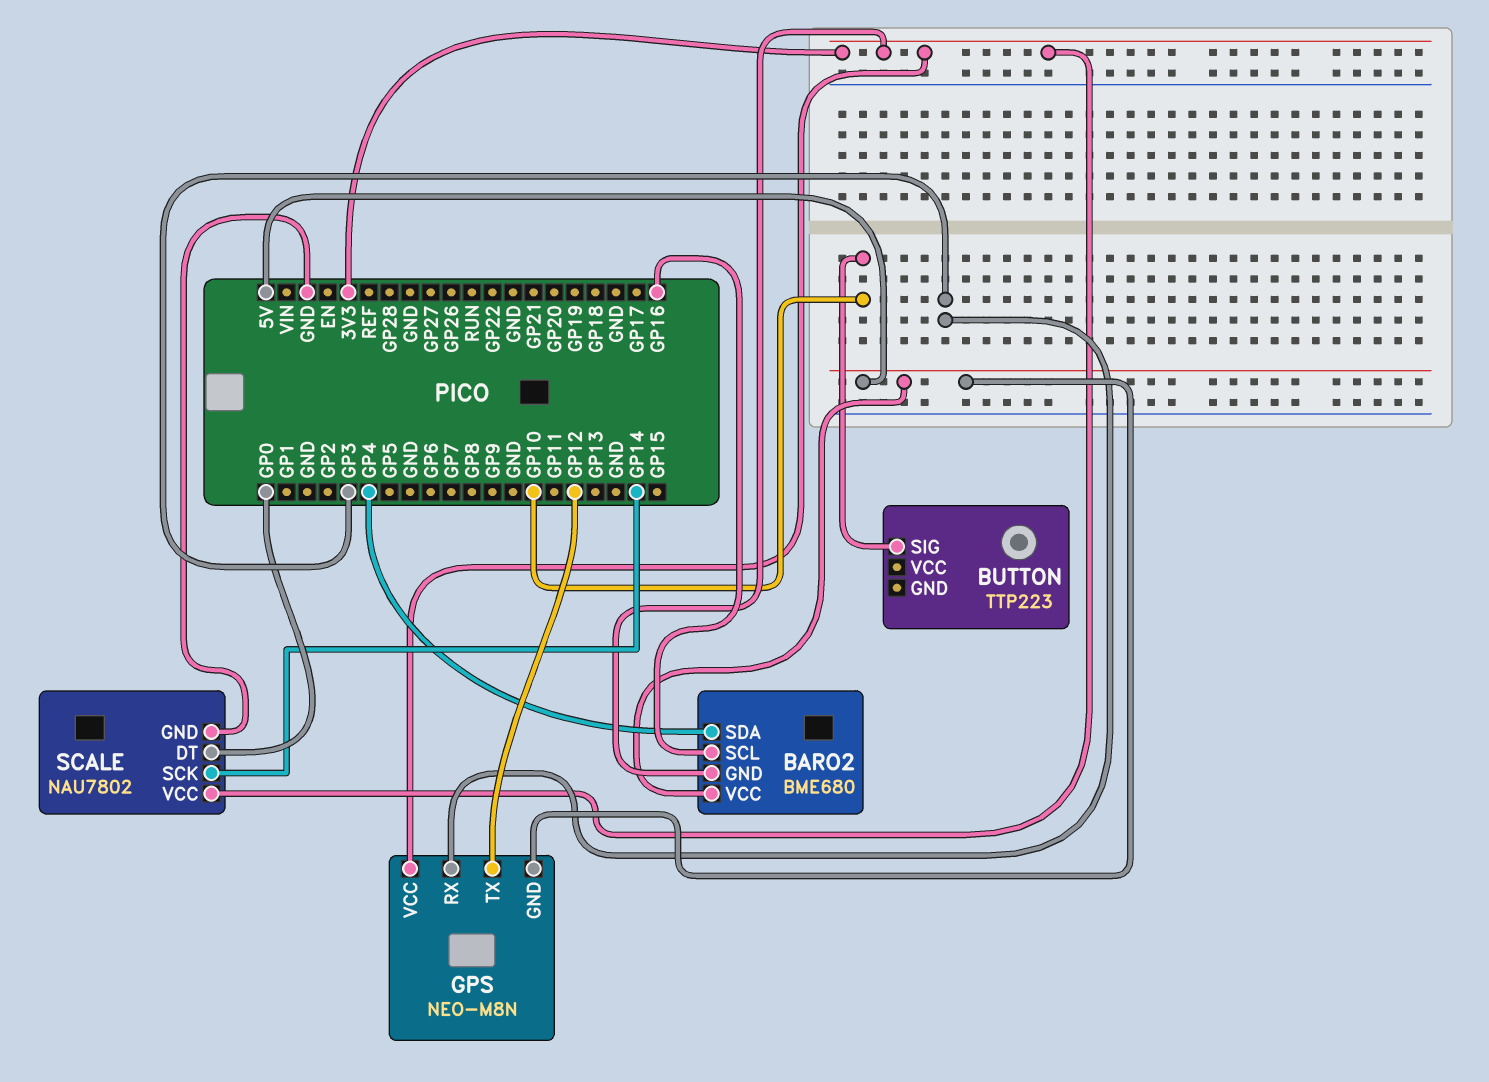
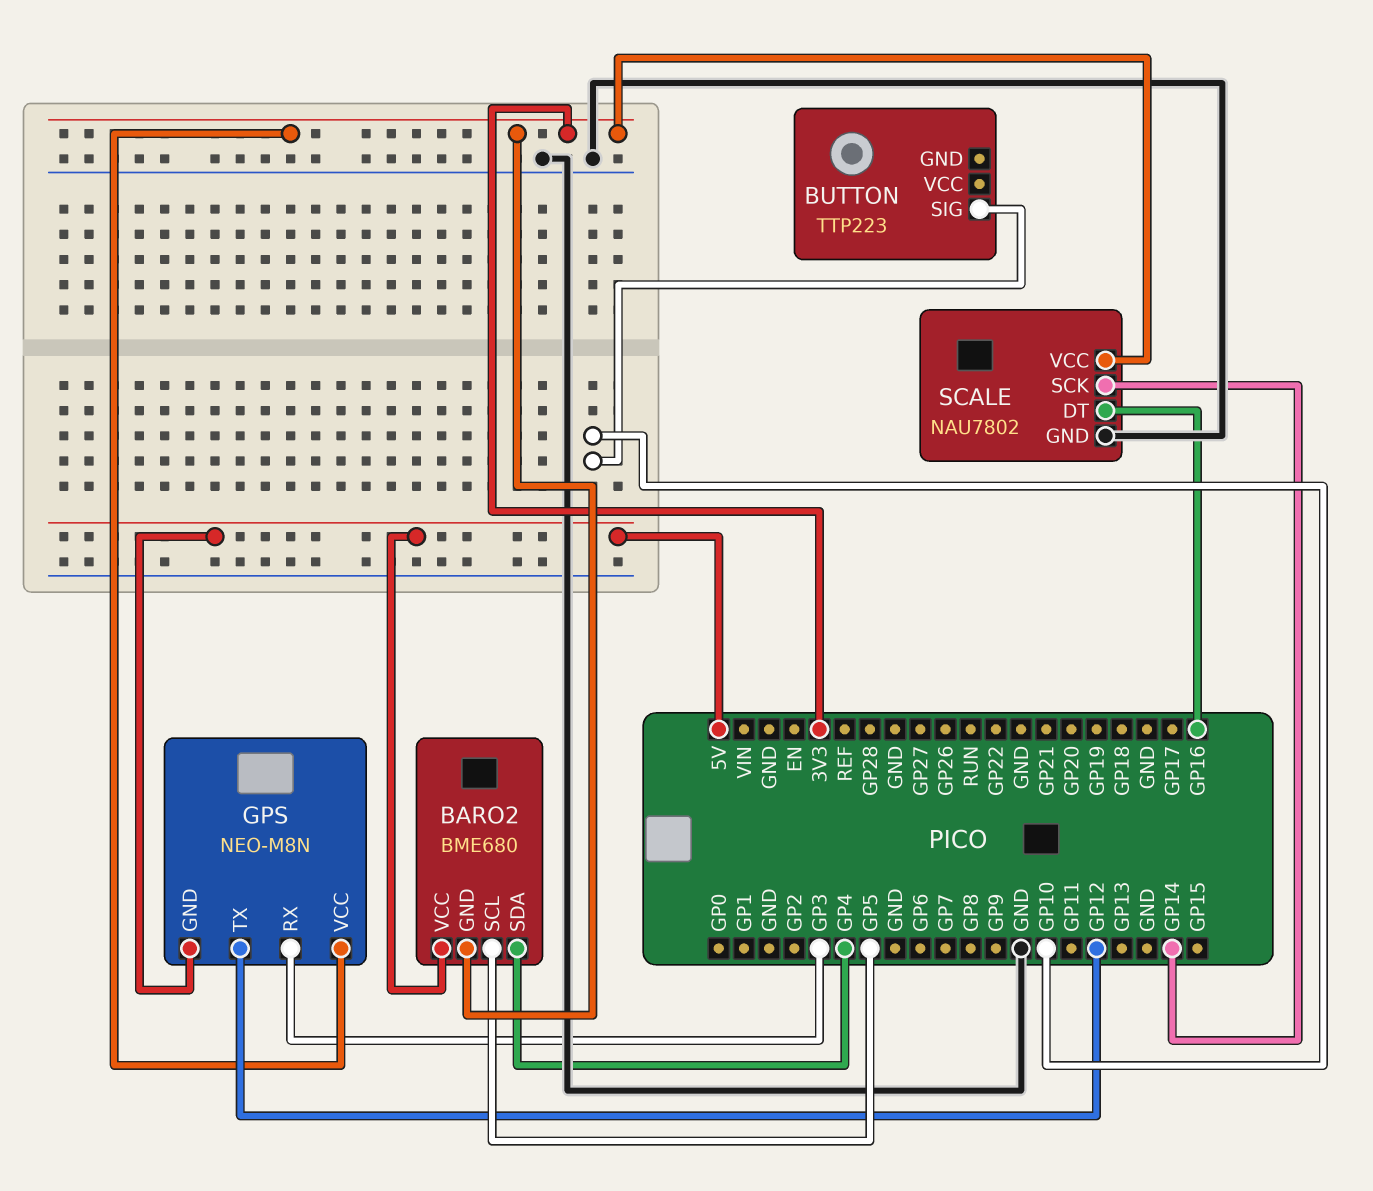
BARO2 pin SCL: GP16 -> GP5
SCALE pin DT: GP0 -> GP16

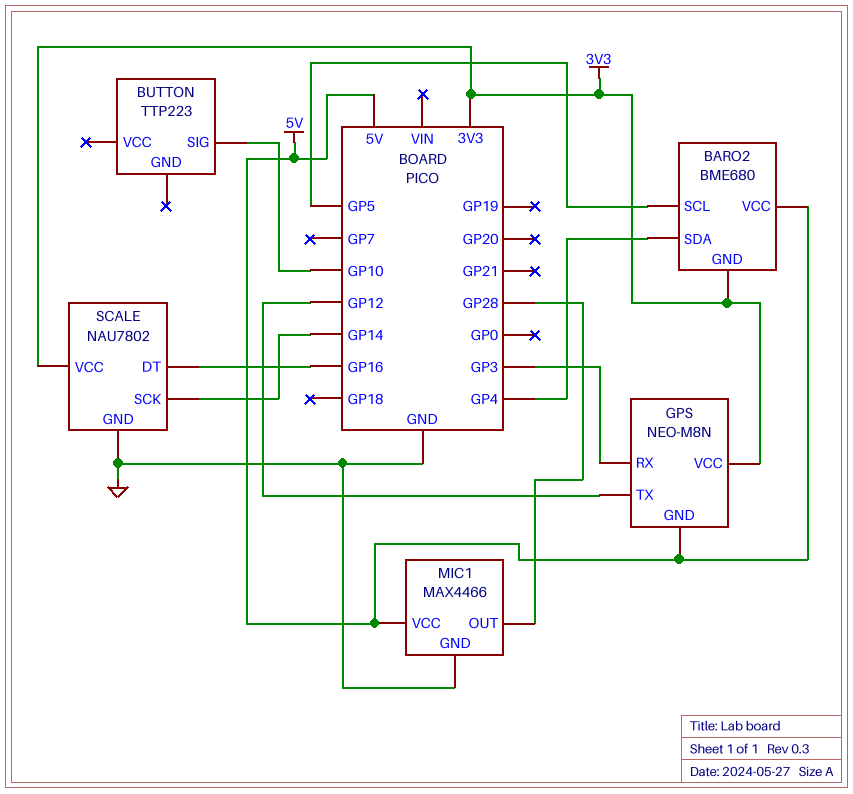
MIC1: none -> MAX4466
MIC1 pin GND: none -> GND
MIC1 pin OUT: none -> GP28
MIC1 pin VCC: none -> 5V

